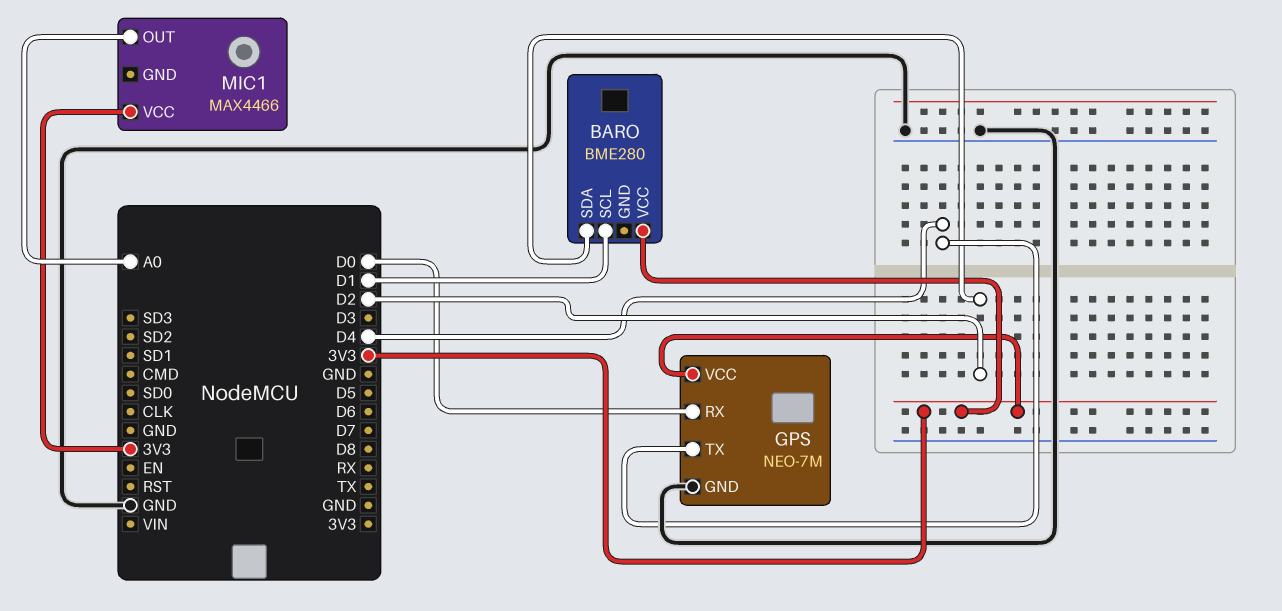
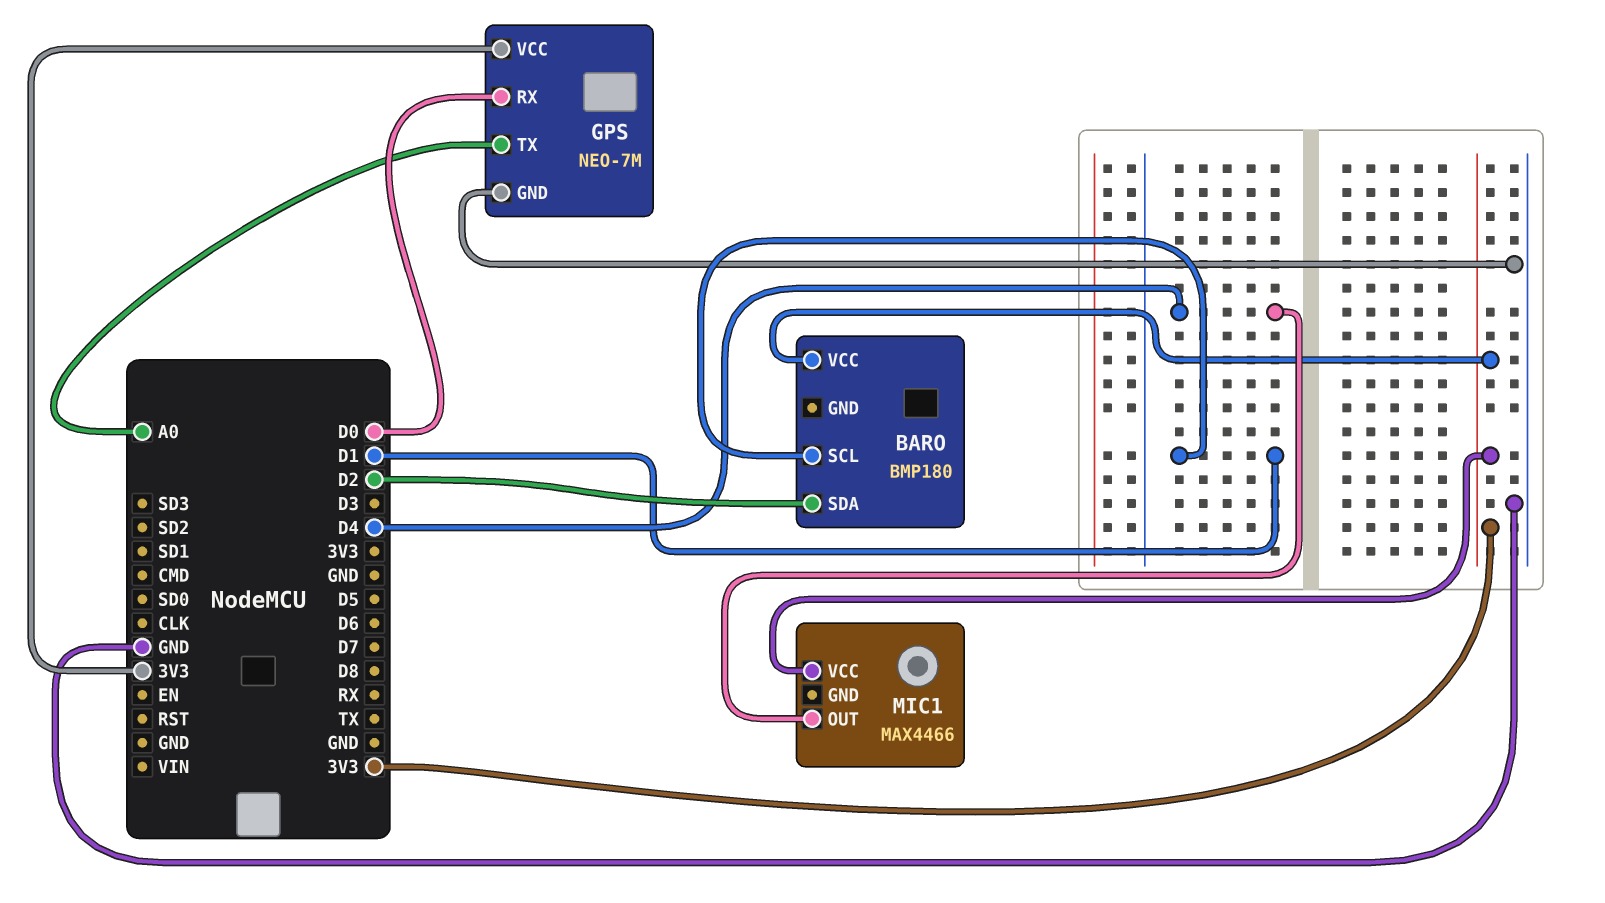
BARO: BME280 -> BMP180
GPS pin TX: D4 -> A0
MIC1 pin OUT: A0 -> D4

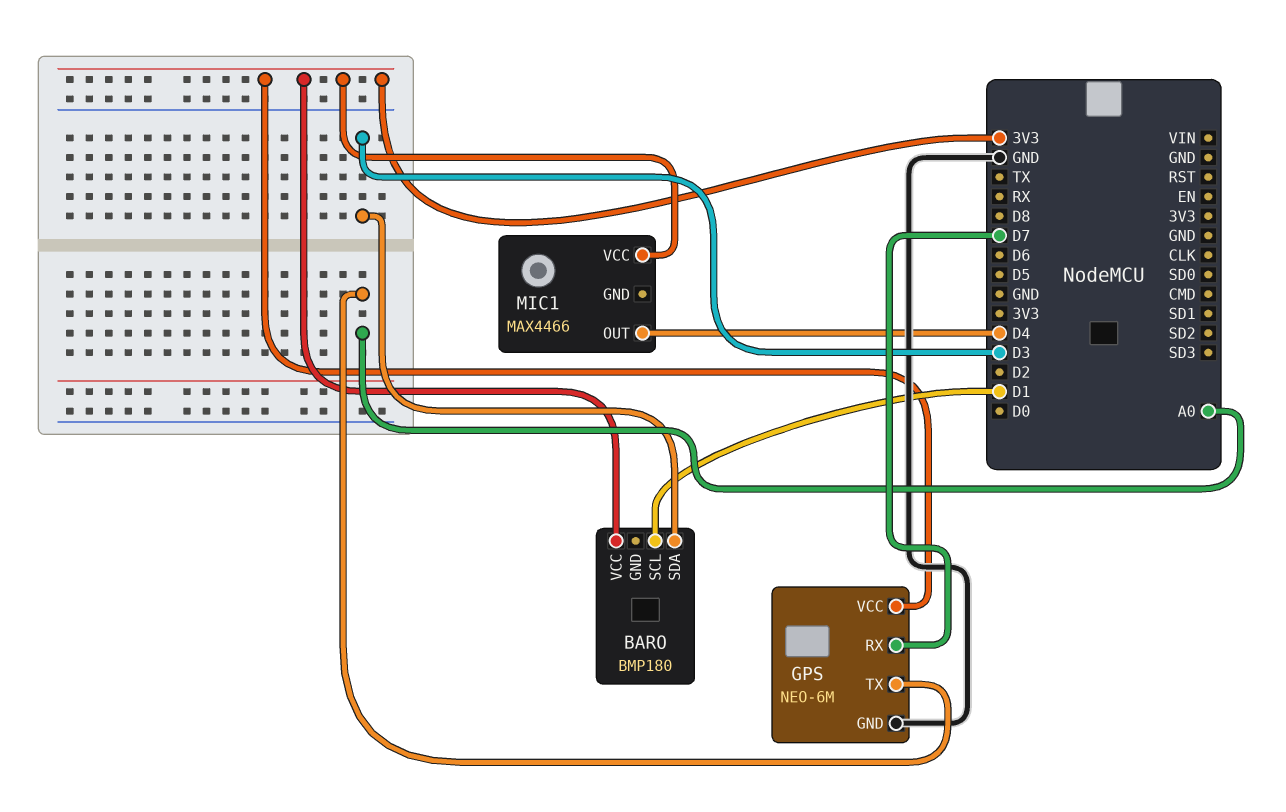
BARO pin SDA: D2 -> D3
GPS: NEO-7M -> NEO-6M
GPS pin RX: D0 -> D7

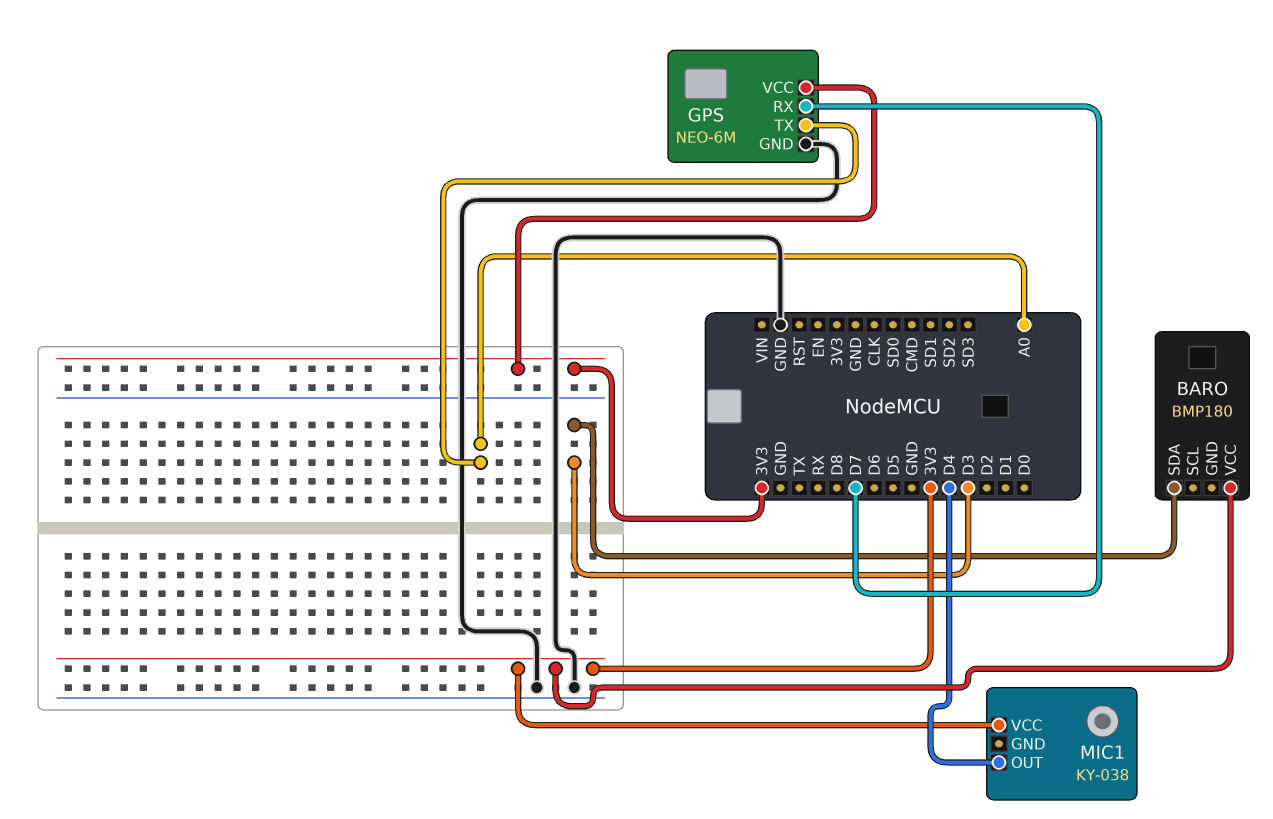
BARO pin SCL: D1 -> none
MIC1: MAX4466 -> KY-038

